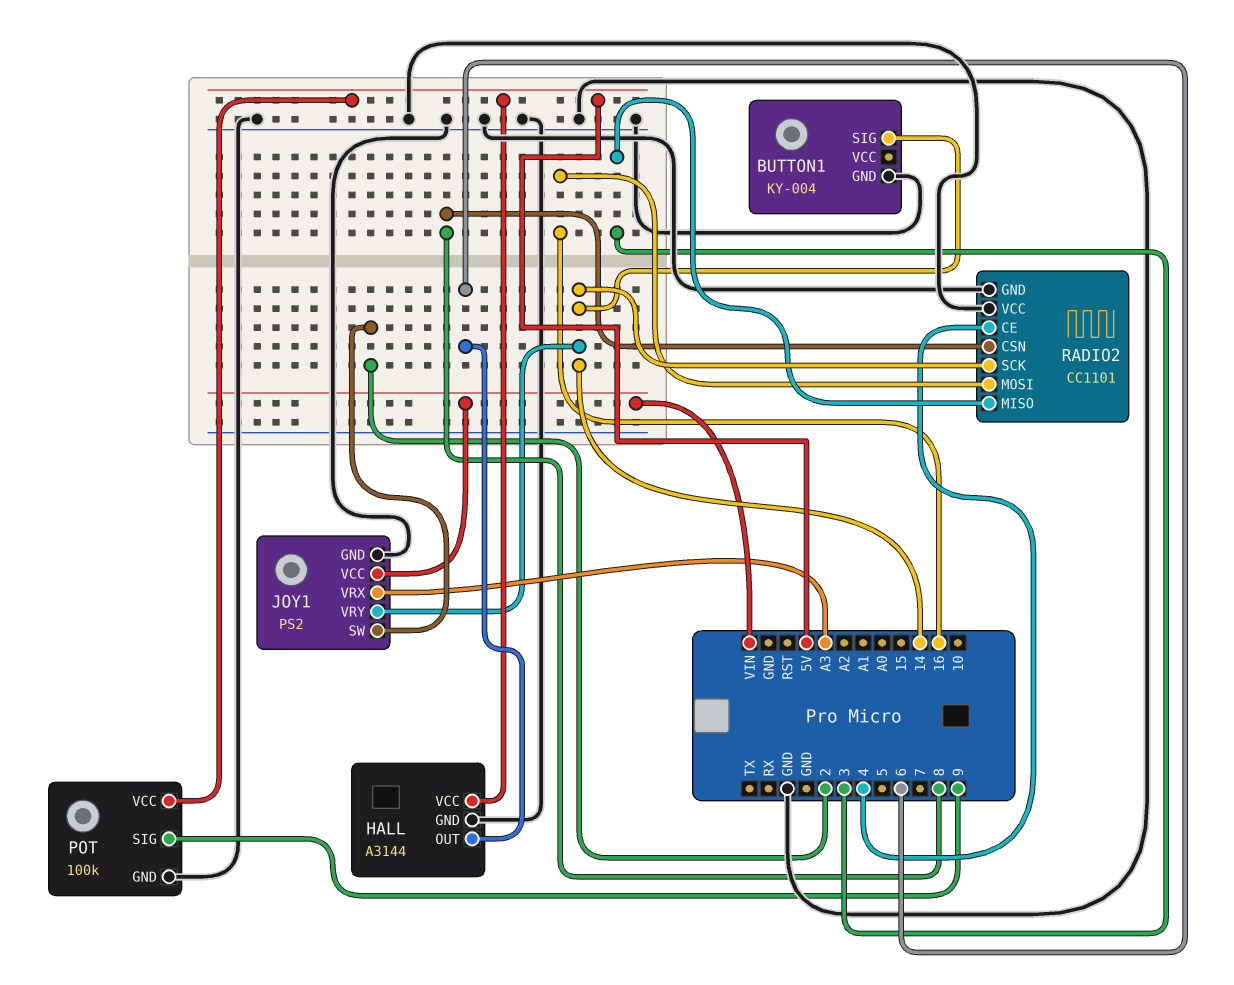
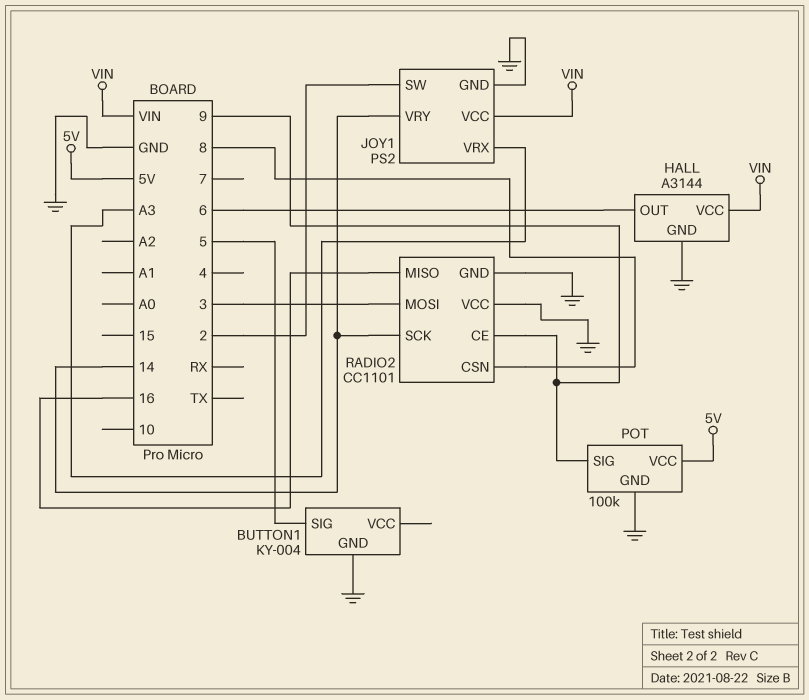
BUTTON1 pin SIG: 14 -> 5
HALL pin VCC: 5V -> VIN
RADIO2 pin CE: 4 -> 9
RADIO2 pin MISO: 3 -> 16
RADIO2 pin MOSI: 16 -> 3

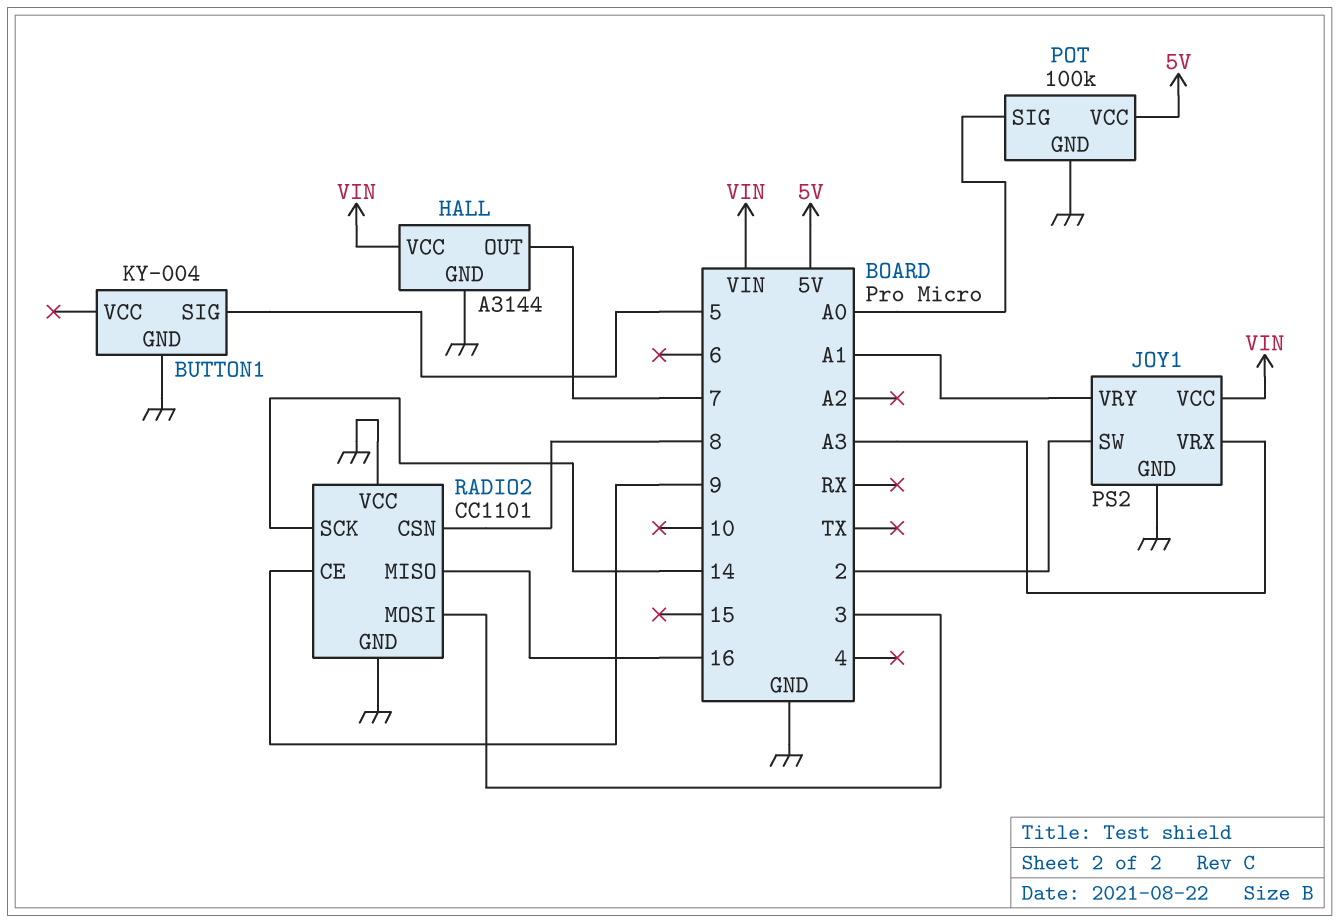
HALL pin OUT: 6 -> 7
JOY1 pin VRY: 14 -> A1
POT pin SIG: 9 -> A0

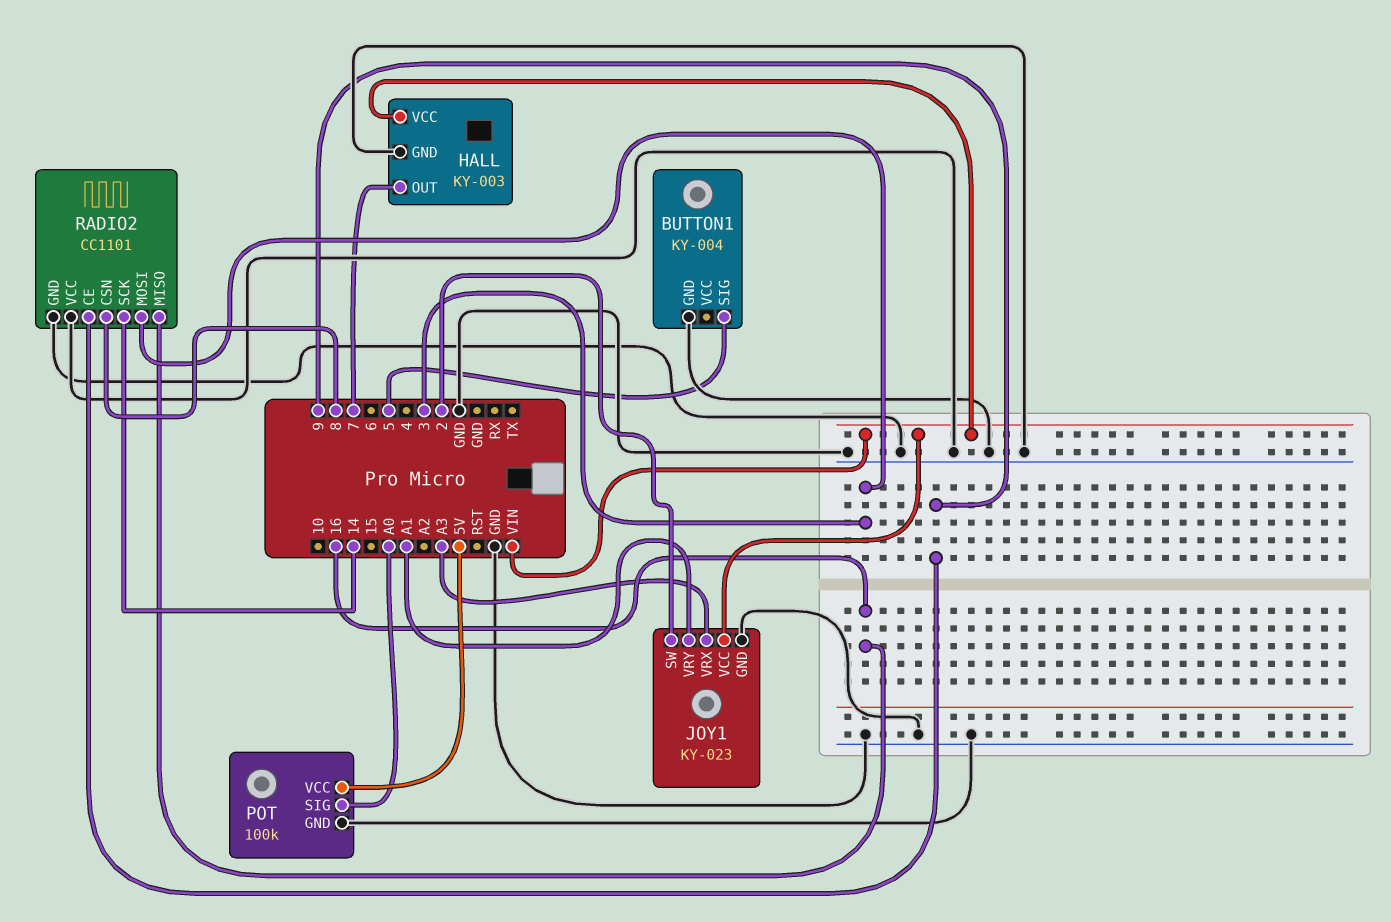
HALL: A3144 -> KY-003
JOY1: PS2 -> KY-023

